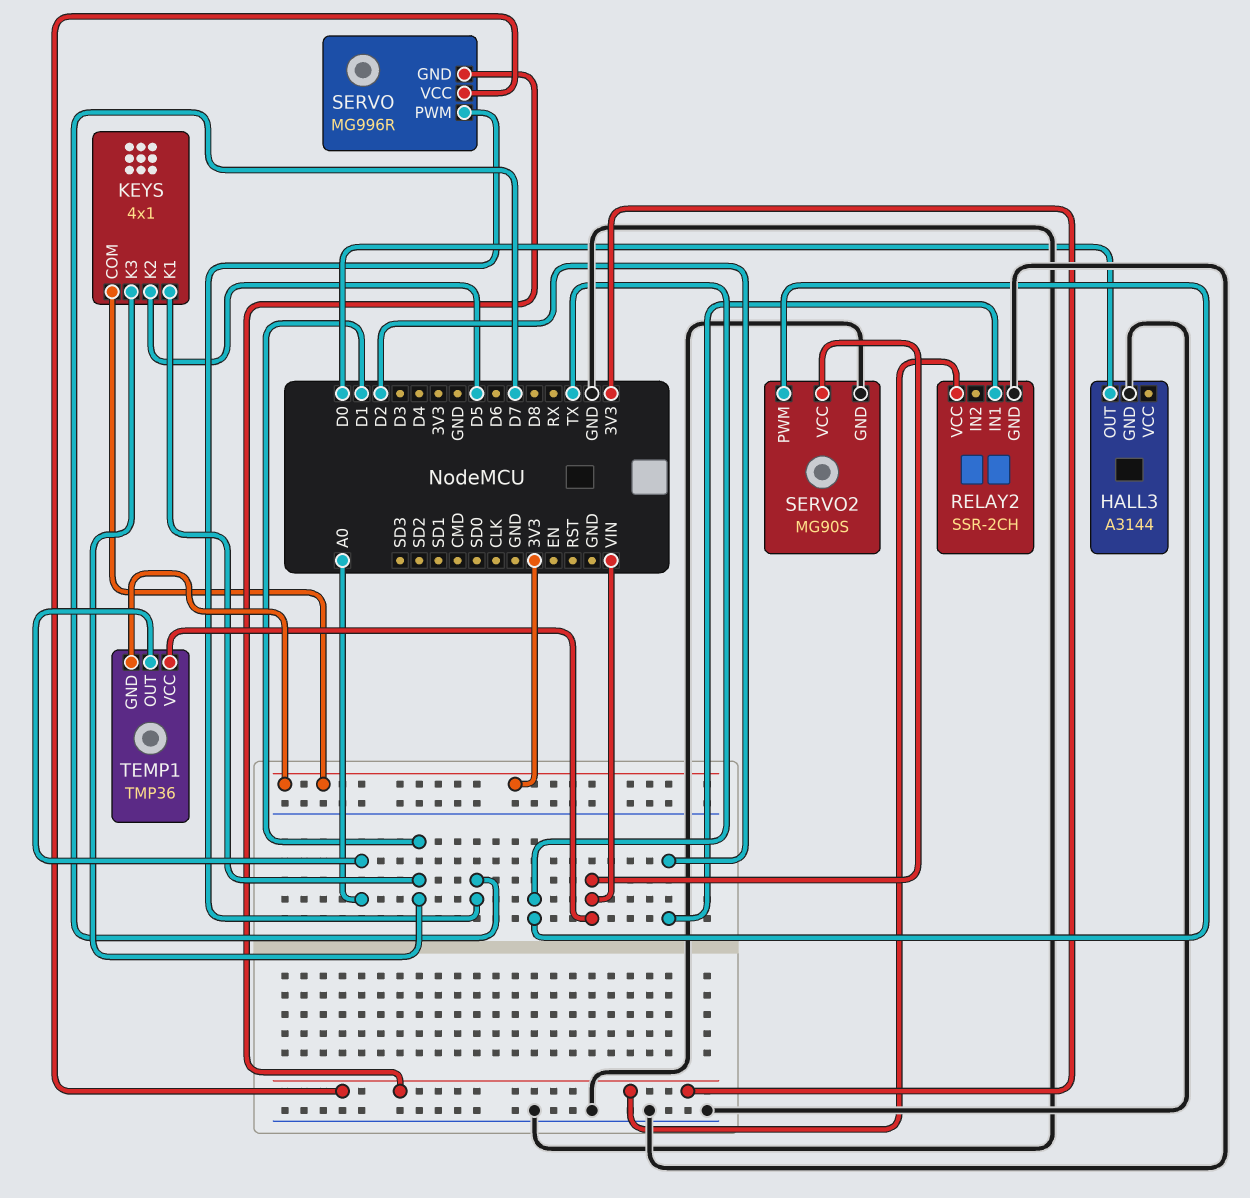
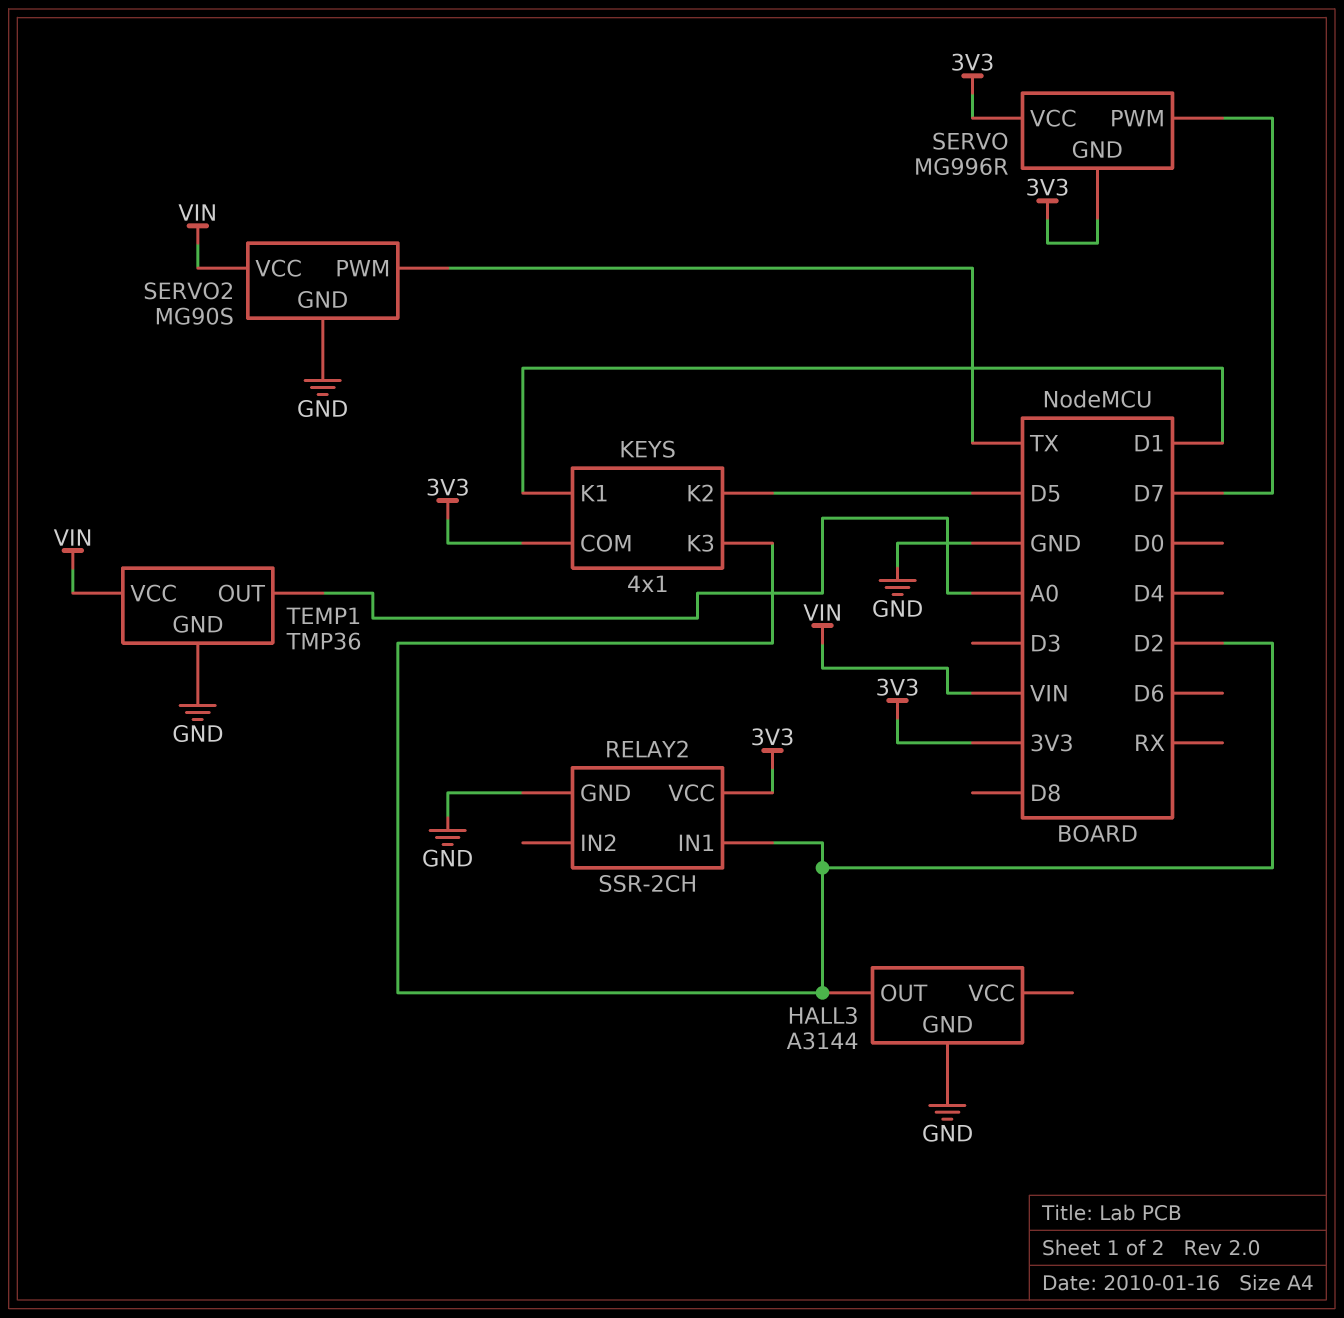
HALL3 pin OUT: D0 -> D2
KEYS pin K3: D1 -> D2
TEMP1 pin GND: 3V3 -> GND

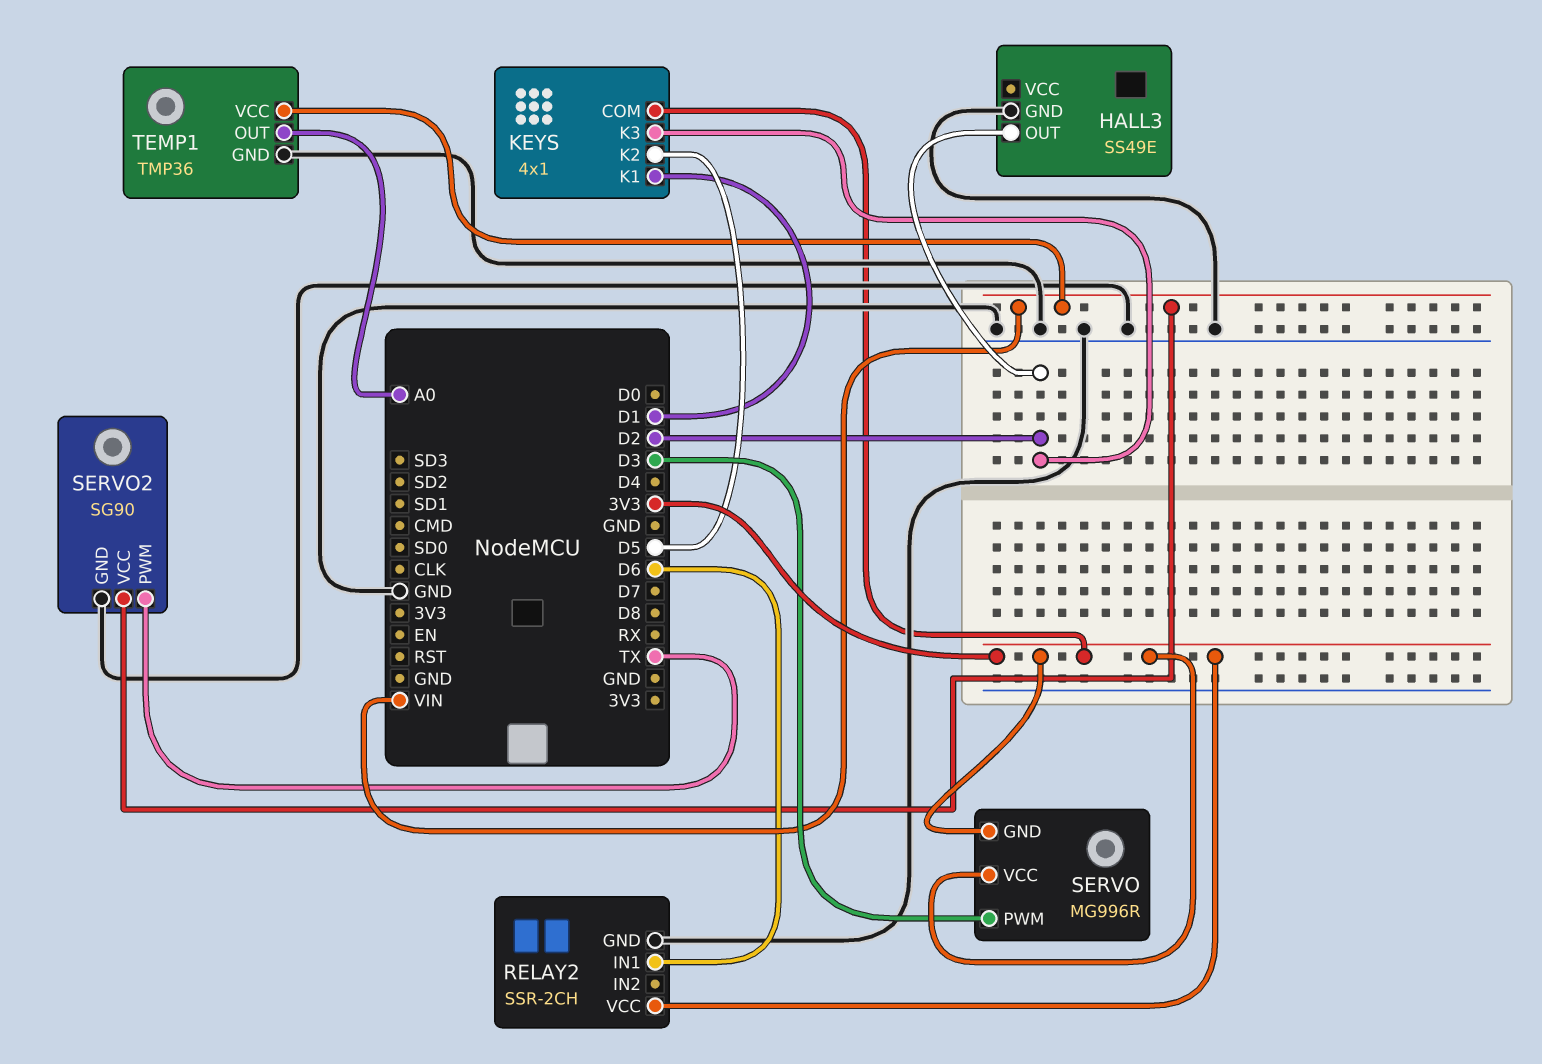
HALL3: A3144 -> SS49E
RELAY2 pin IN1: D2 -> D6
SERVO pin PWM: D7 -> D3
SERVO2: MG90S -> SG90

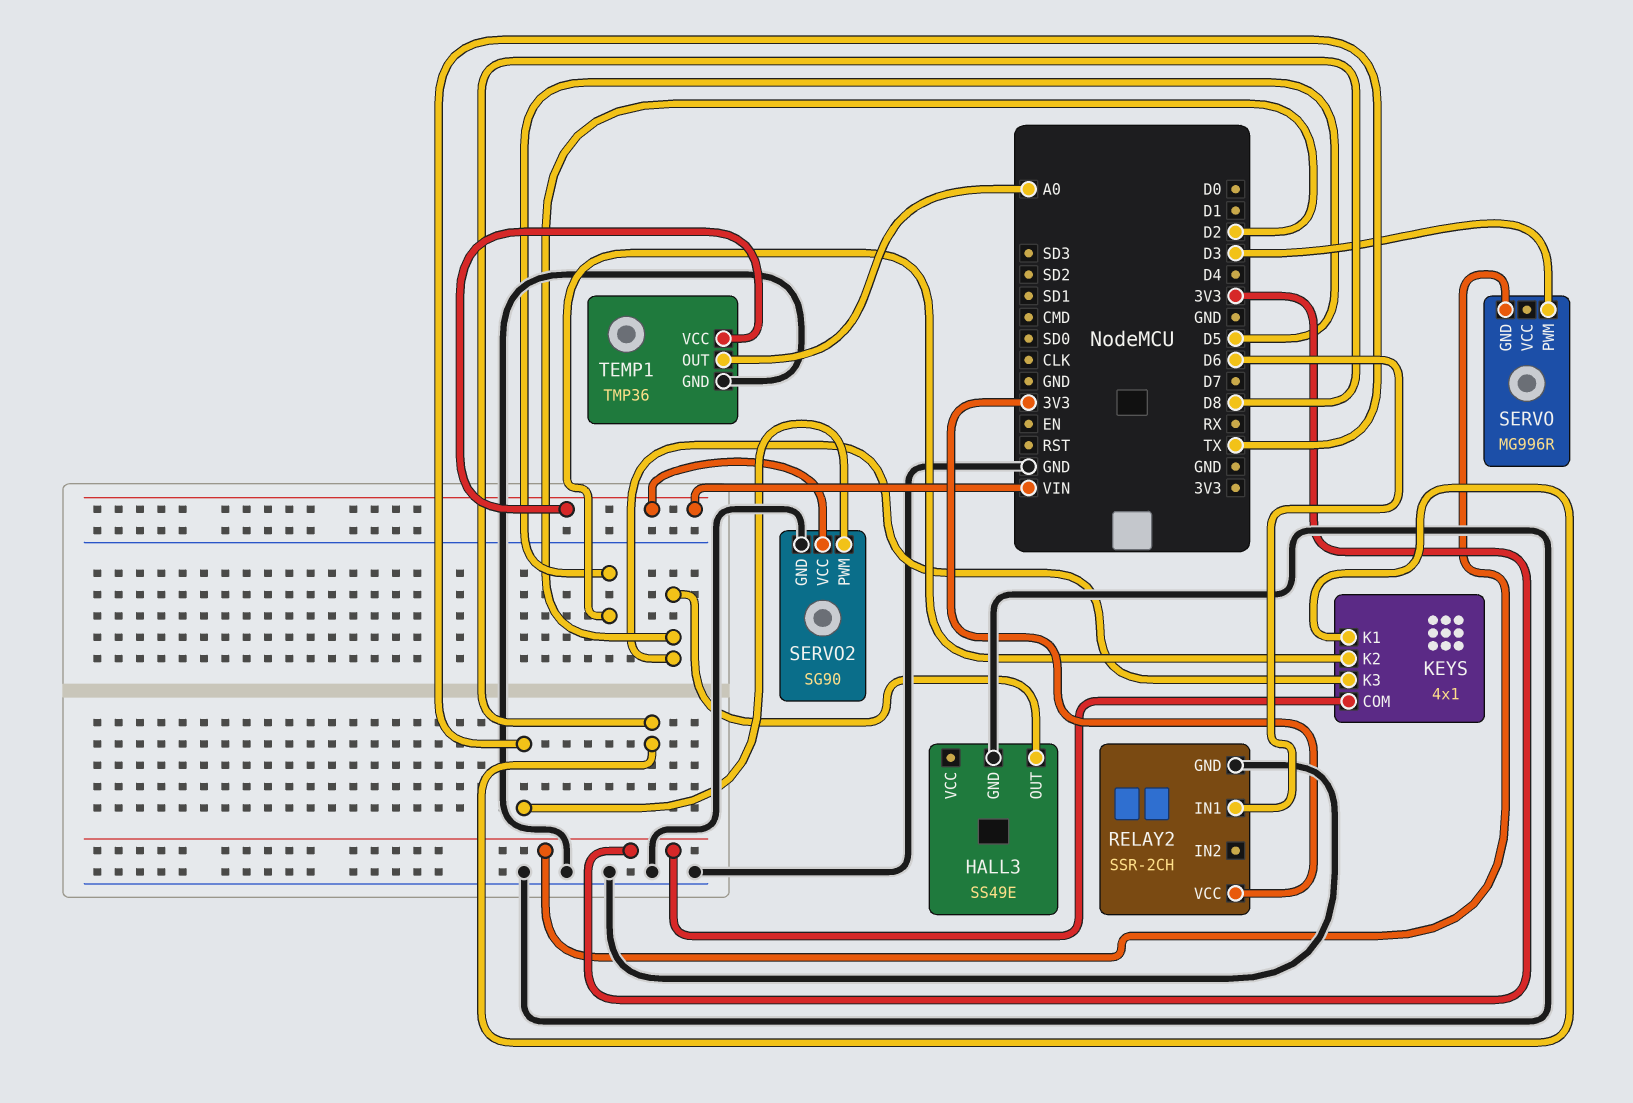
KEYS pin K1: D1 -> D8
SERVO pin VCC: 3V3 -> none

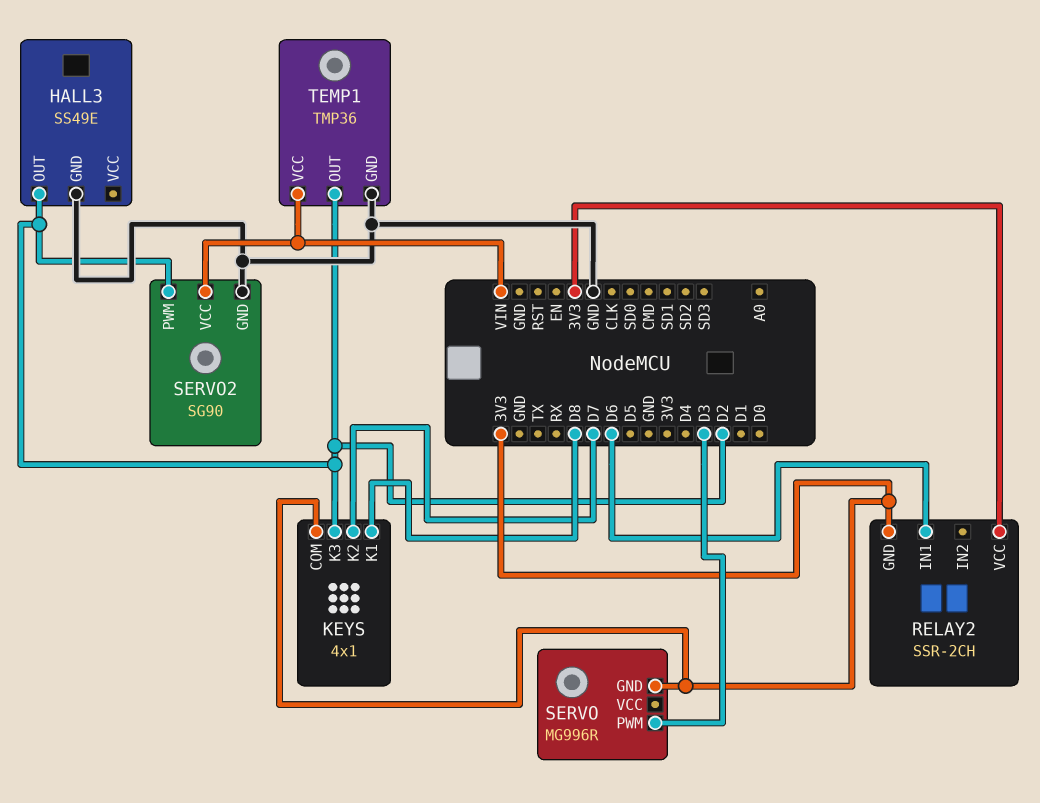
KEYS pin K2: D5 -> D7
RELAY2 pin GND: GND -> 3V3
SERVO2 pin PWM: TX -> D2
TEMP1 pin OUT: A0 -> D2

